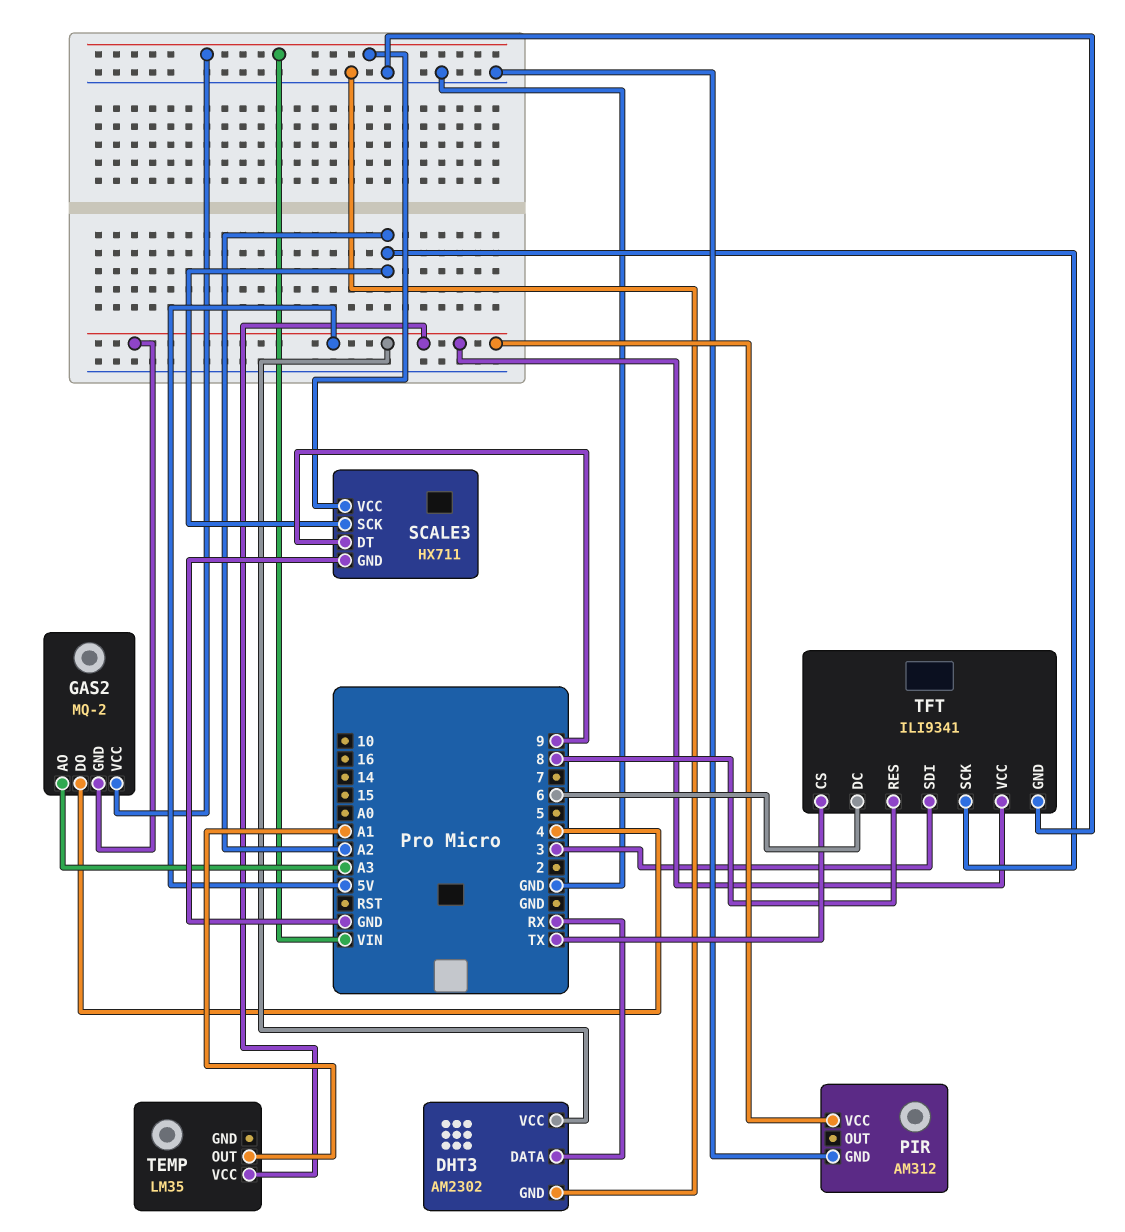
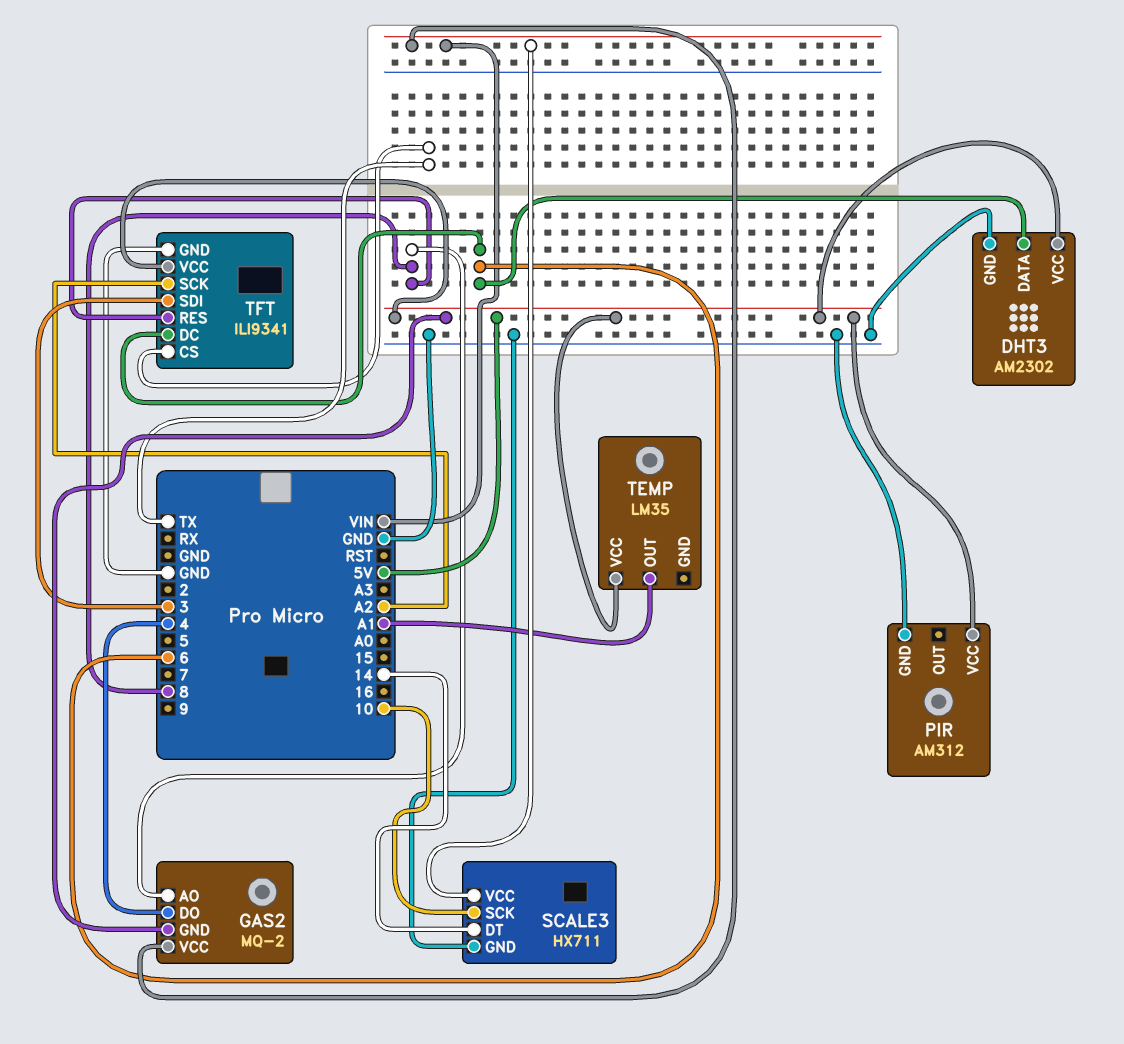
DHT3 pin DATA: RX -> 6
GAS2 pin AO: A3 -> 8
SCALE3 pin DT: 9 -> 14
SCALE3 pin SCK: A2 -> 10

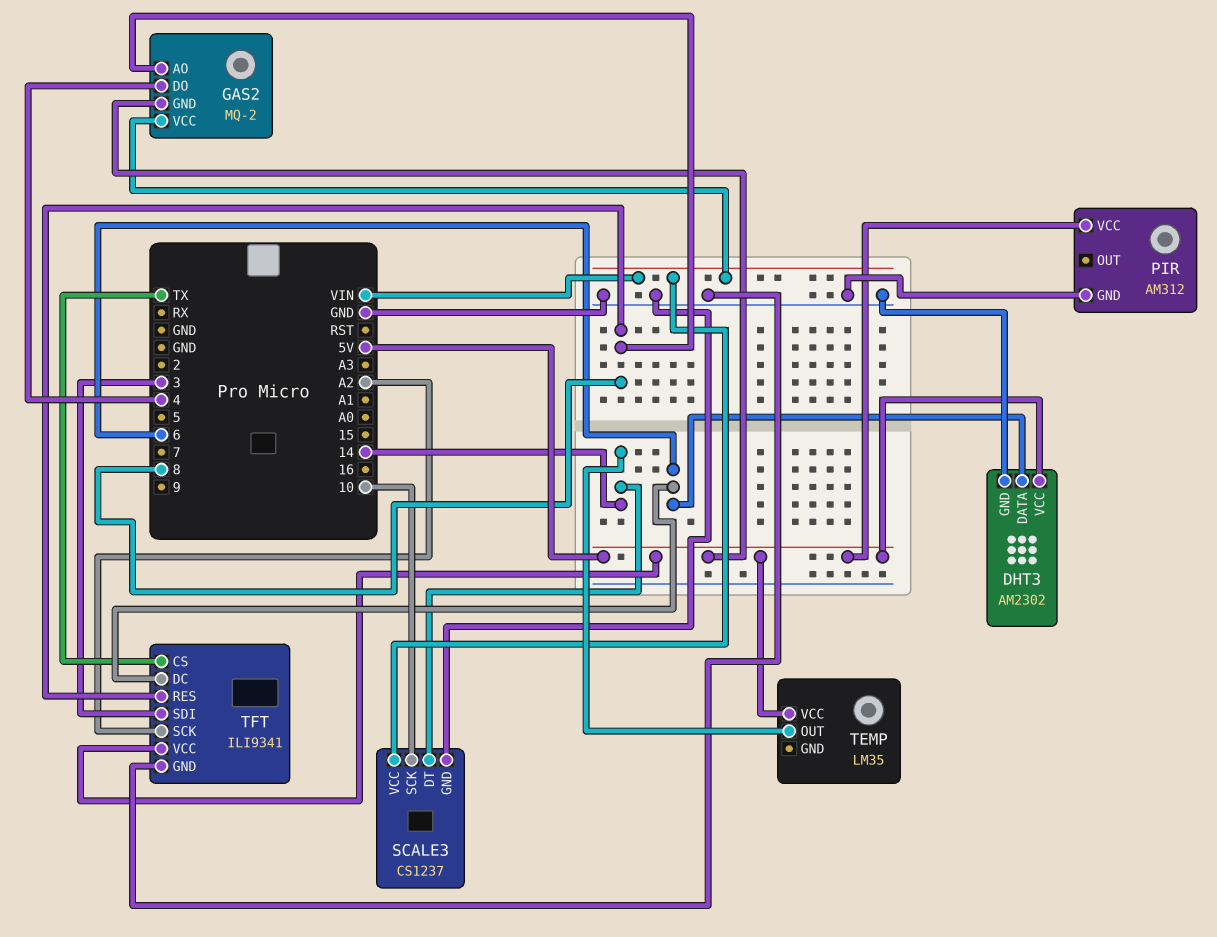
SCALE3: HX711 -> CS1237
TEMP pin OUT: A1 -> 14

